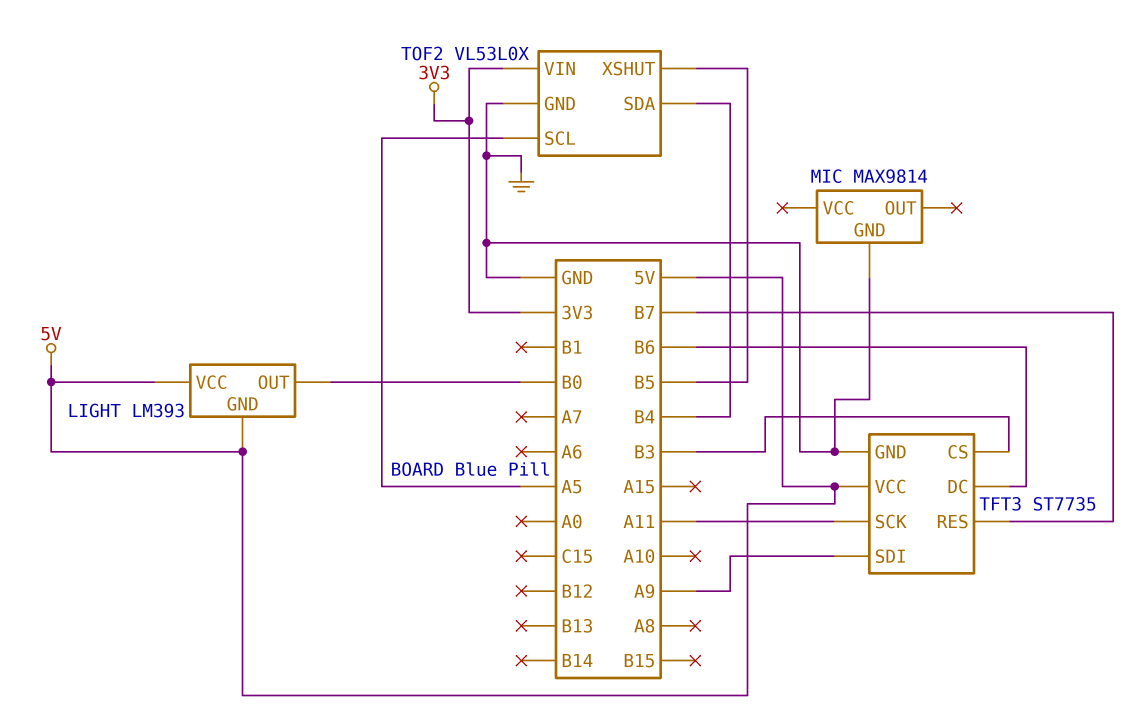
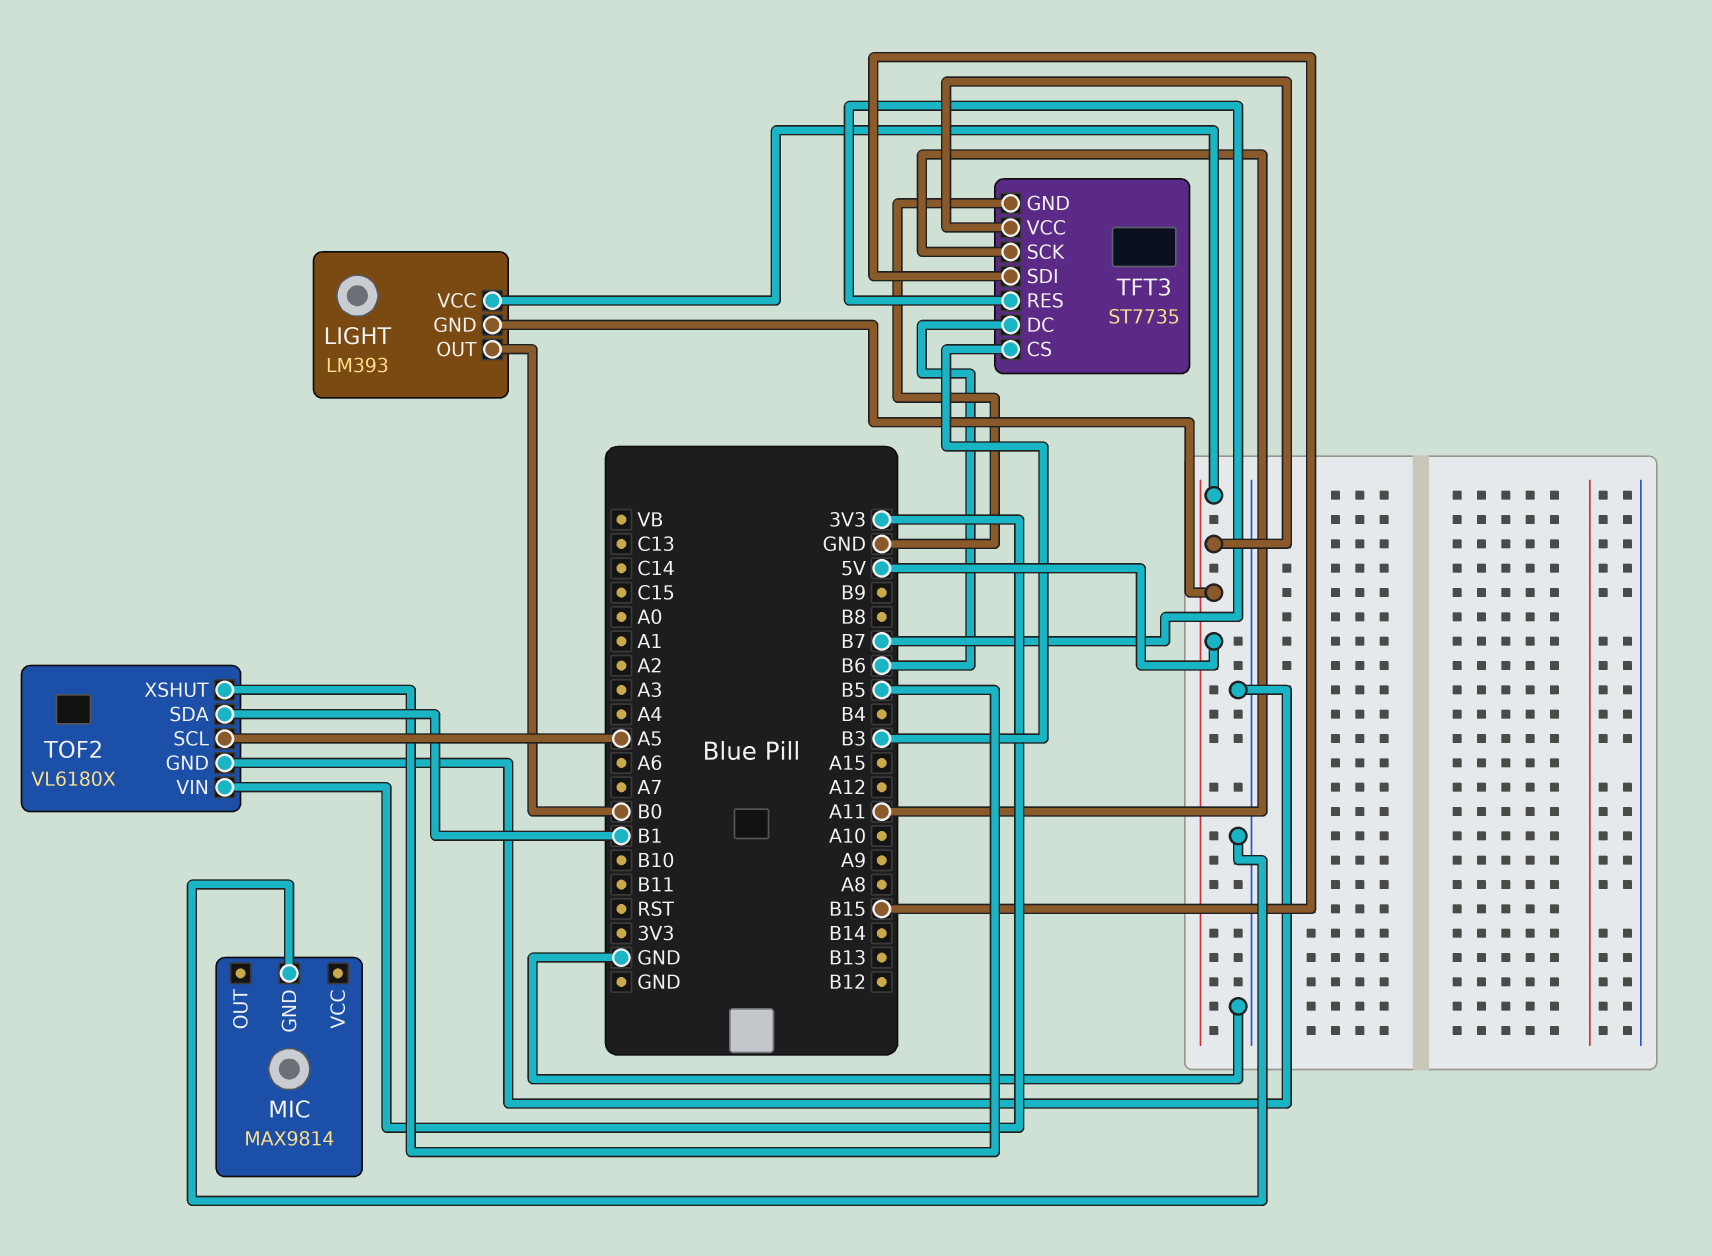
TFT3 pin SDI: A9 -> B15
TOF2: VL53L0X -> VL6180X
TOF2 pin SDA: B4 -> B1

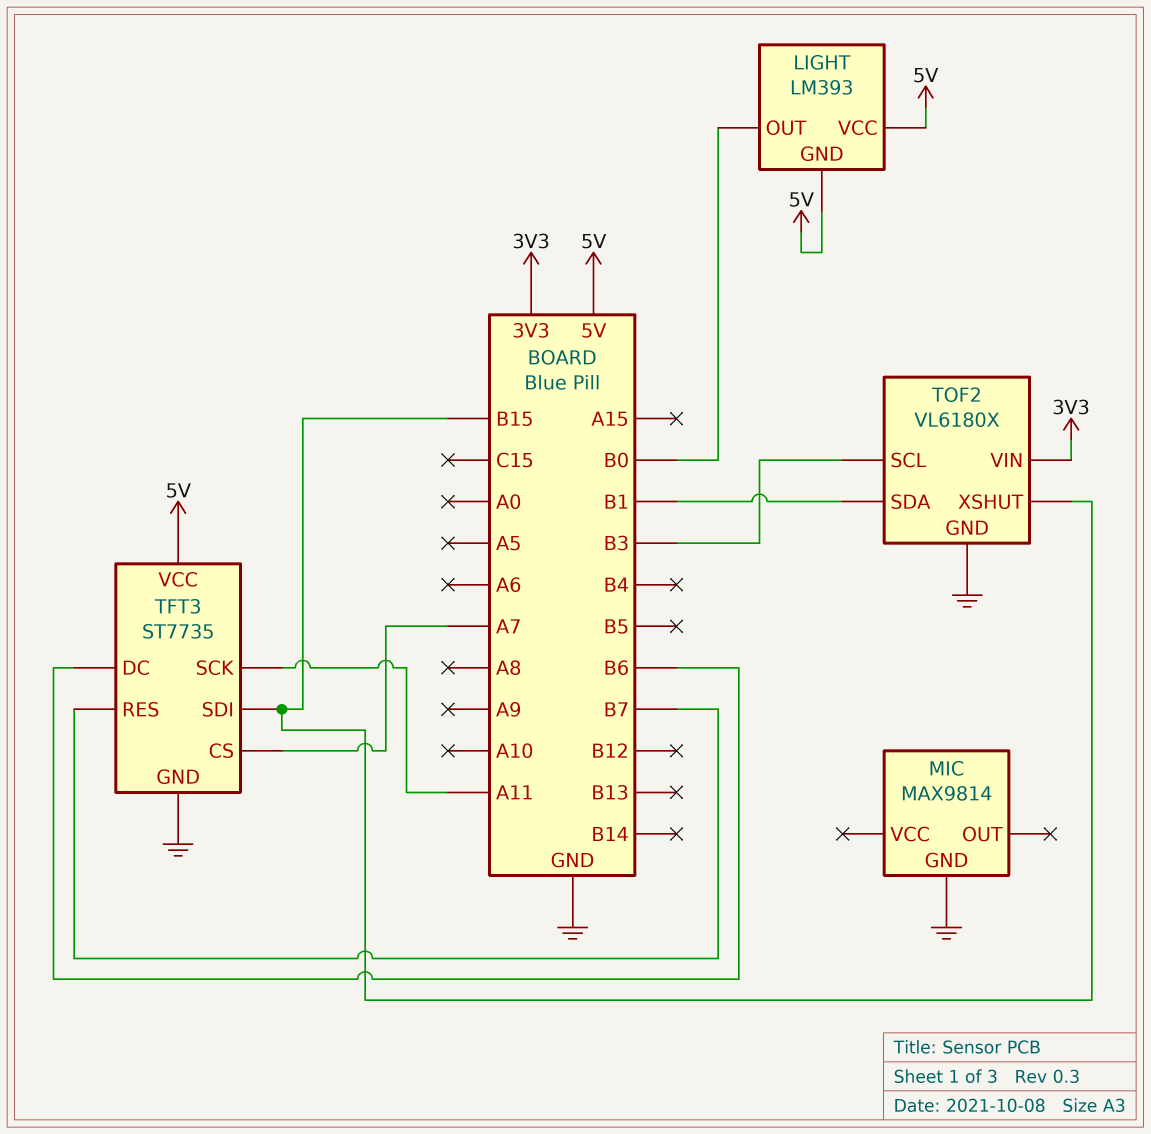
TFT3 pin CS: B3 -> A7
TOF2 pin SCL: A5 -> B3
TOF2 pin XSHUT: B5 -> B15

